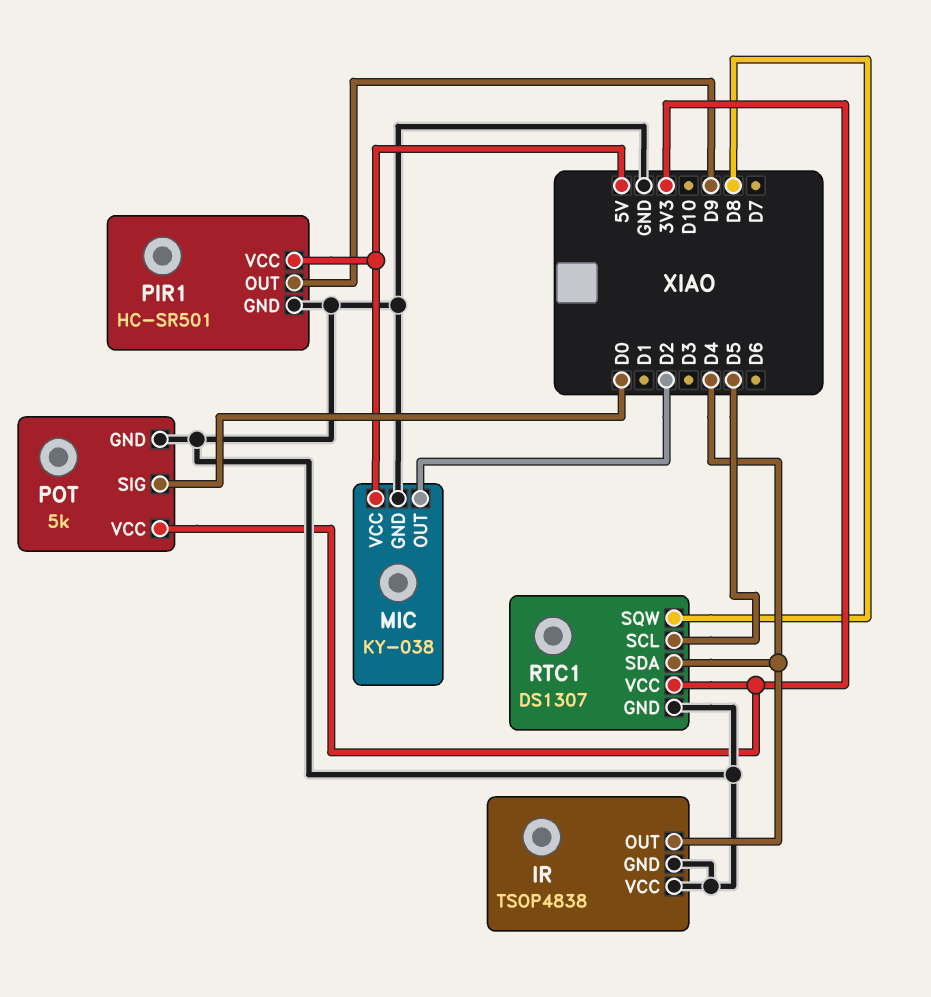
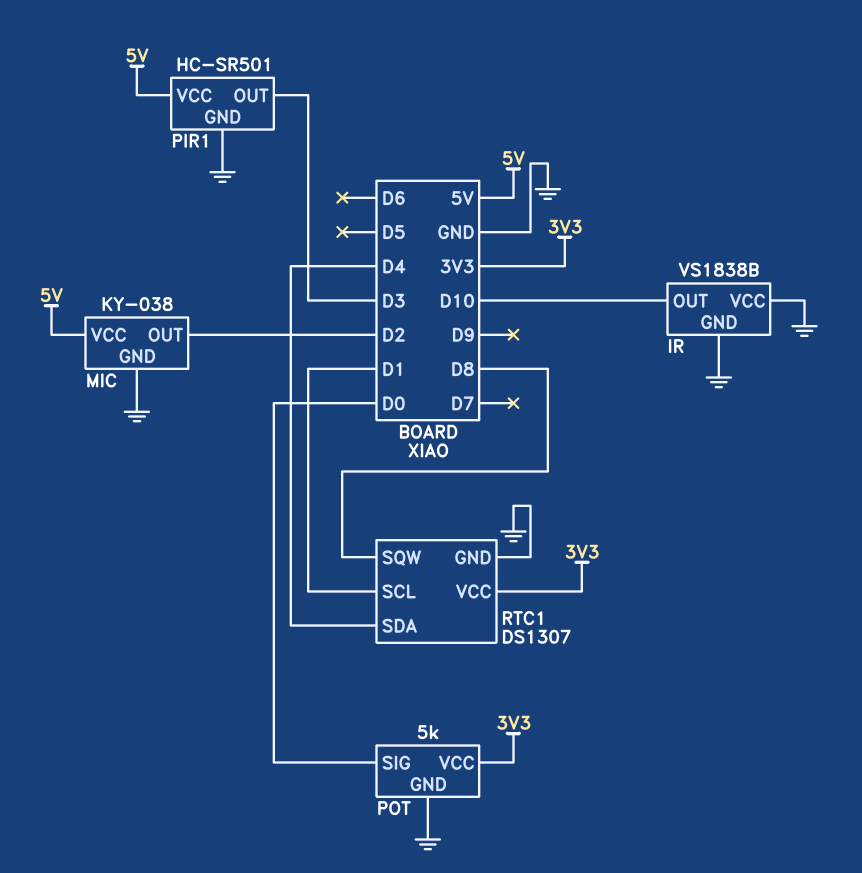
IR: TSOP4838 -> VS1838B
IR pin OUT: D4 -> D10
PIR1 pin OUT: D9 -> D3
RTC1 pin SCL: D5 -> D1

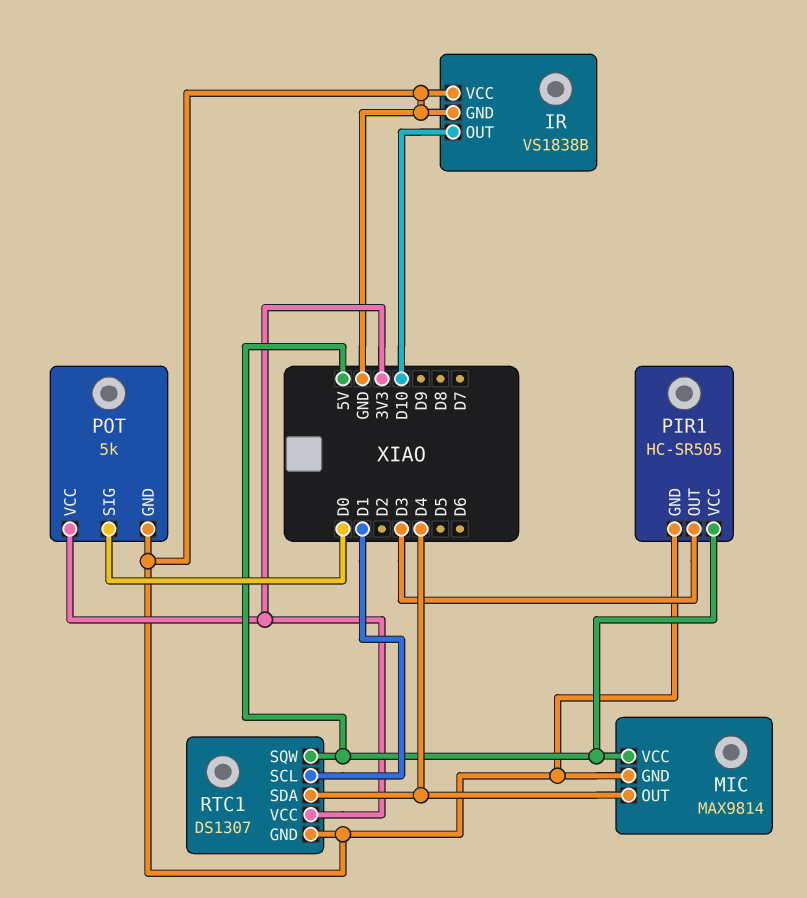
MIC: KY-038 -> MAX9814
MIC pin OUT: D2 -> D4
PIR1: HC-SR501 -> HC-SR505
RTC1 pin SQW: D8 -> 5V

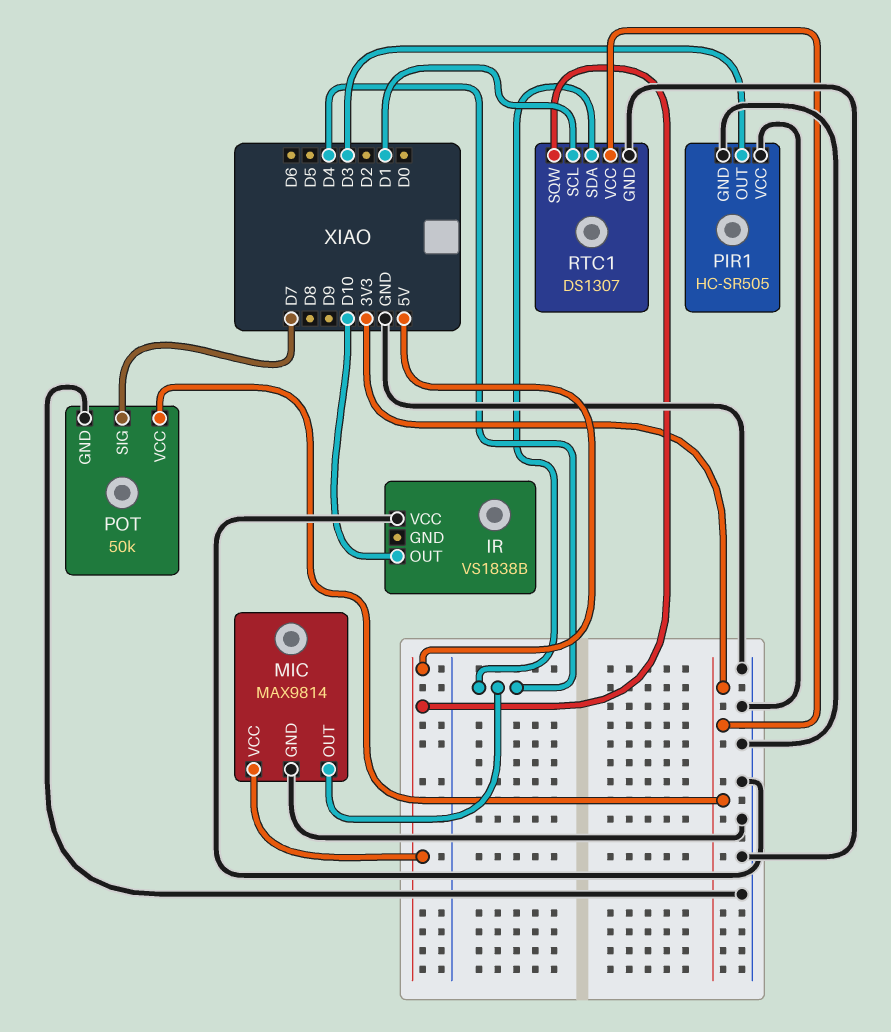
IR pin GND: GND -> none
PIR1 pin VCC: 5V -> GND
POT: 5k -> 50k
POT pin SIG: D0 -> D7

